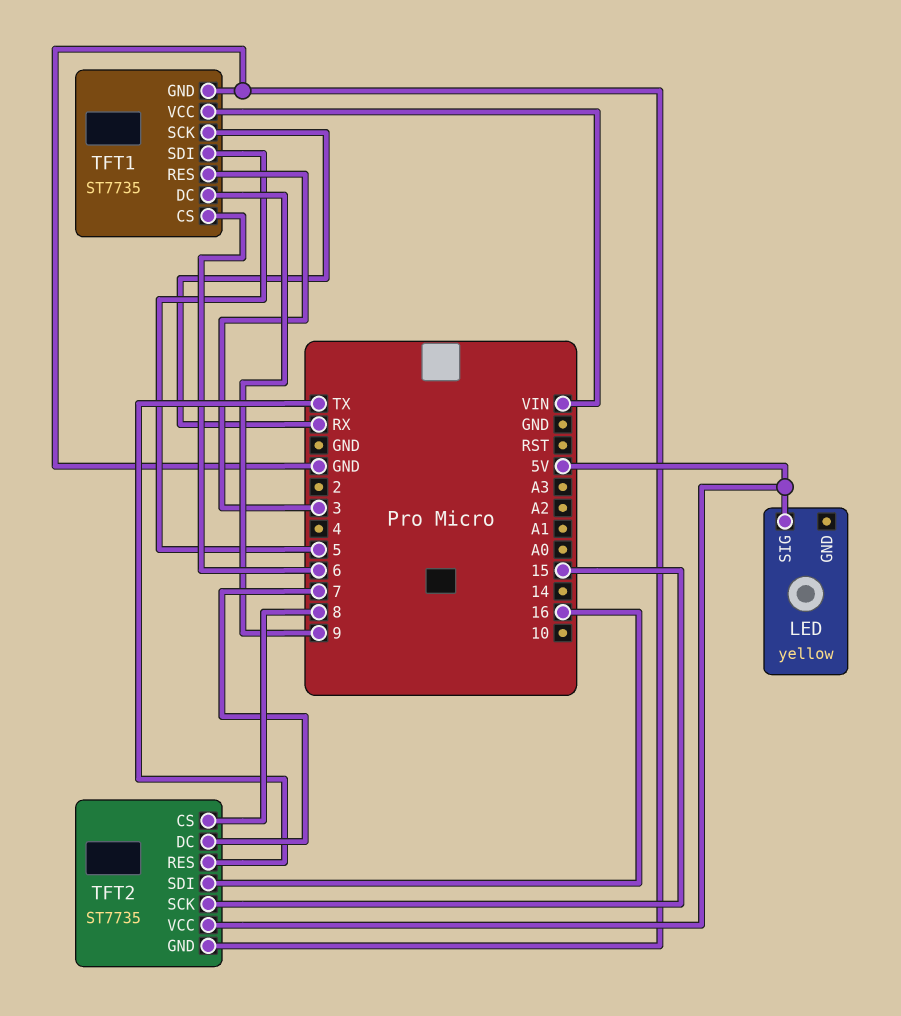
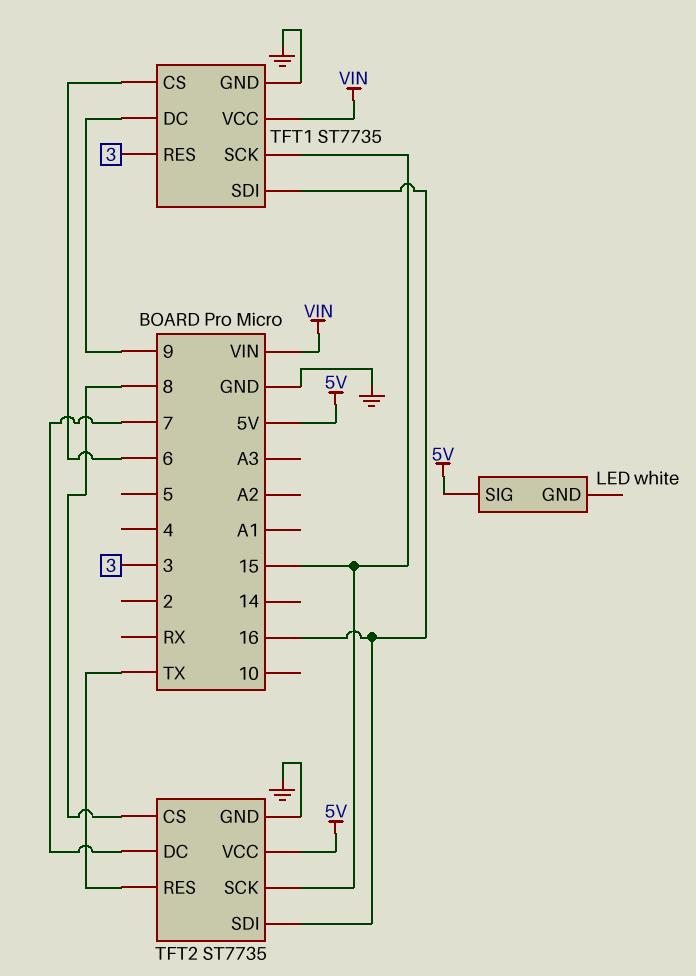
LED: yellow -> white
TFT1 pin SCK: RX -> 15
TFT1 pin SDI: 5 -> 16

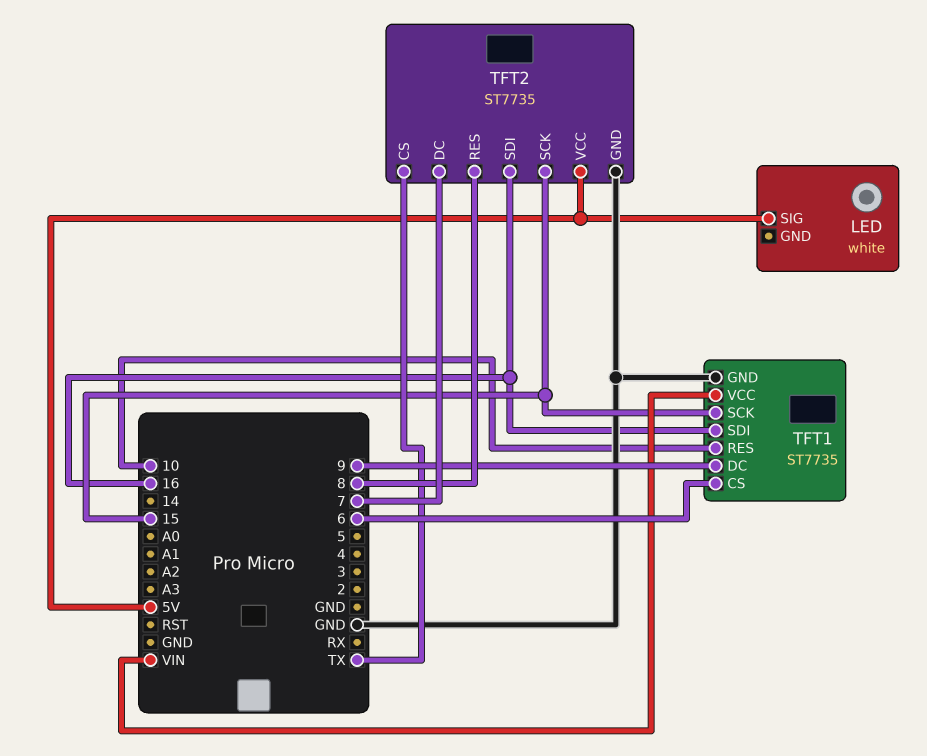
TFT1 pin RES: 3 -> 10
TFT2 pin CS: 8 -> TX
TFT2 pin RES: TX -> 8

